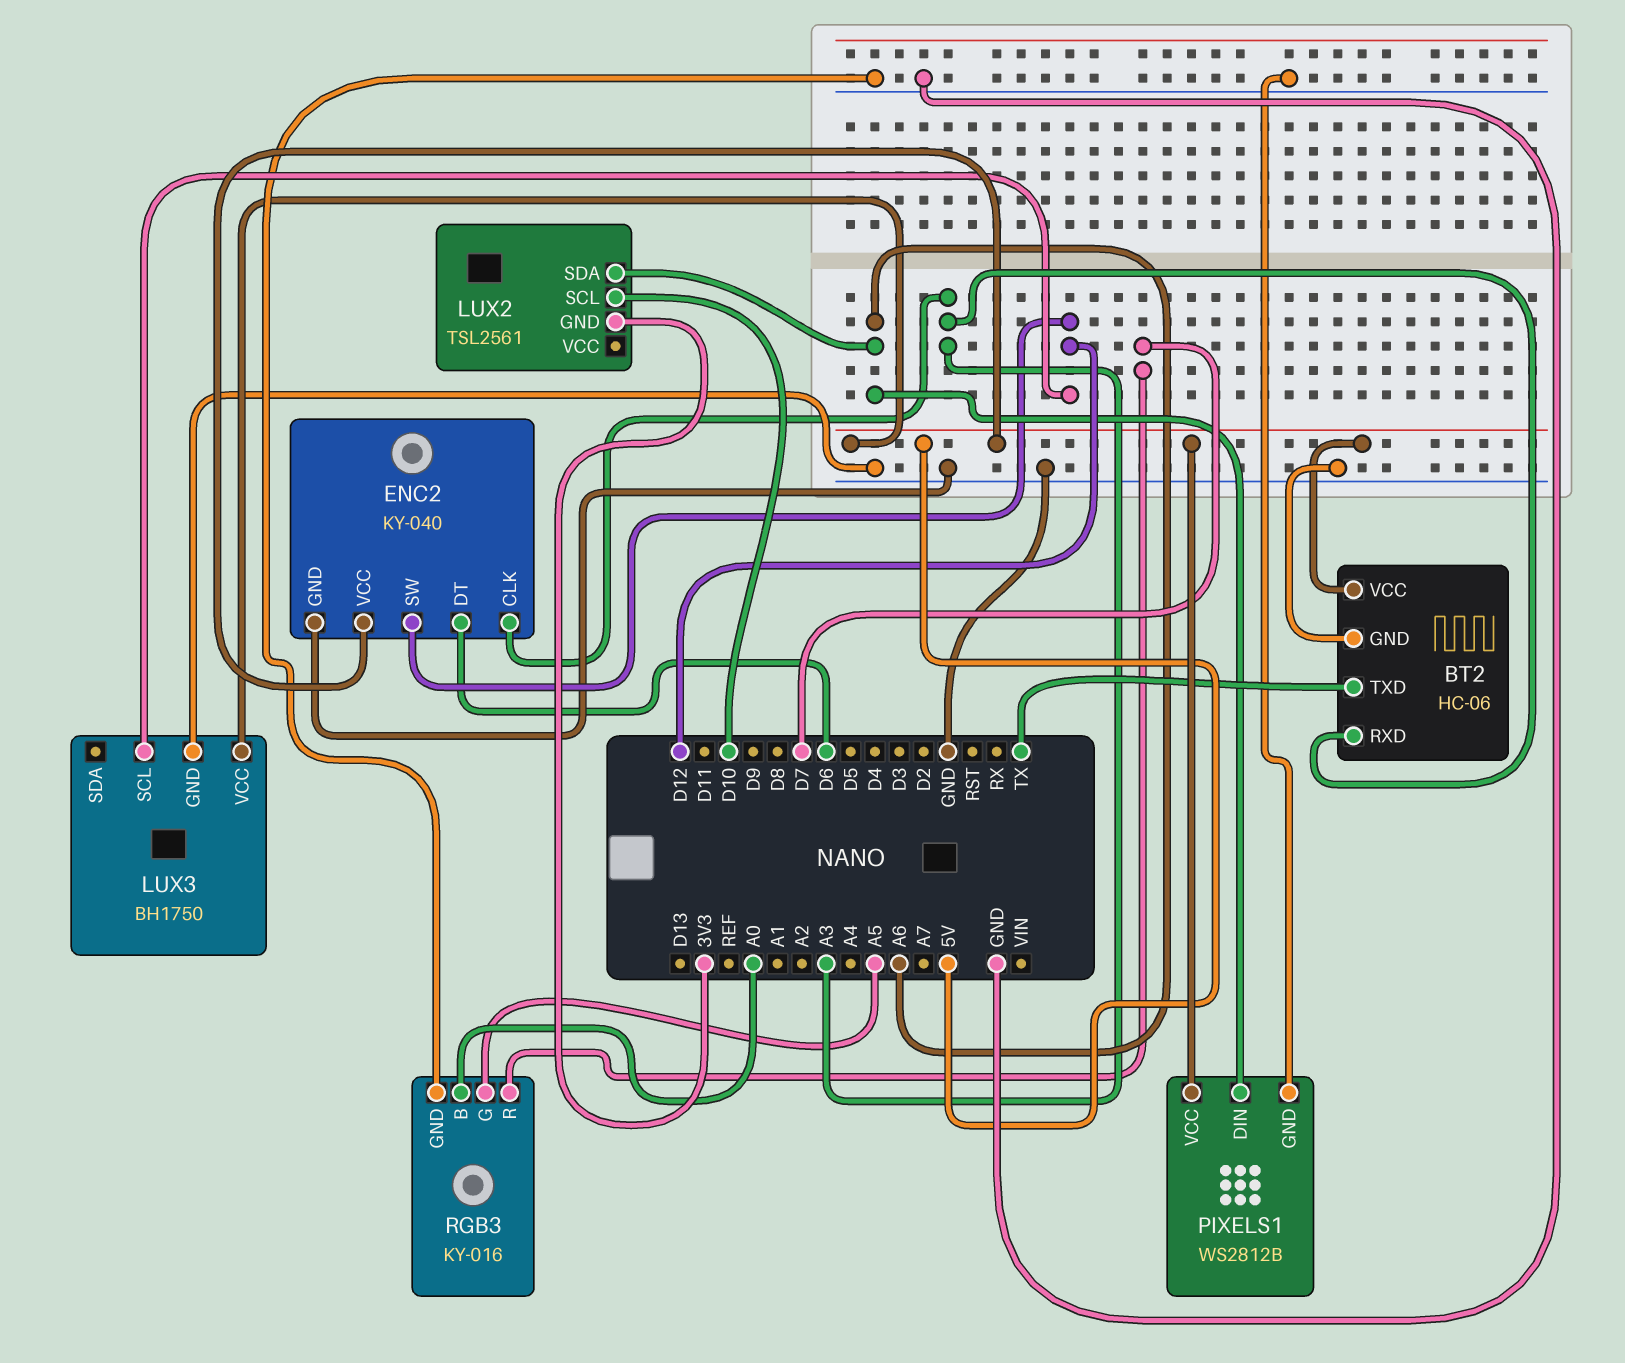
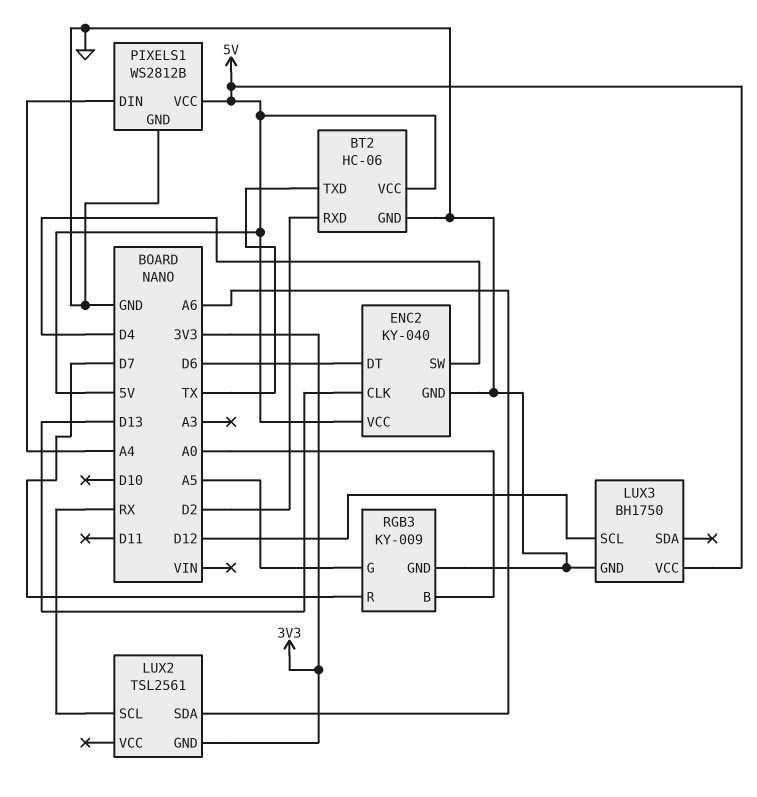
BT2 pin RXD: A3 -> D2
ENC2 pin CLK: A3 -> D13
ENC2 pin SW: D12 -> D4
LUX2 pin SCL: D10 -> RX
PIXELS1 pin DIN: A6 -> A4
RGB3: KY-016 -> KY-009

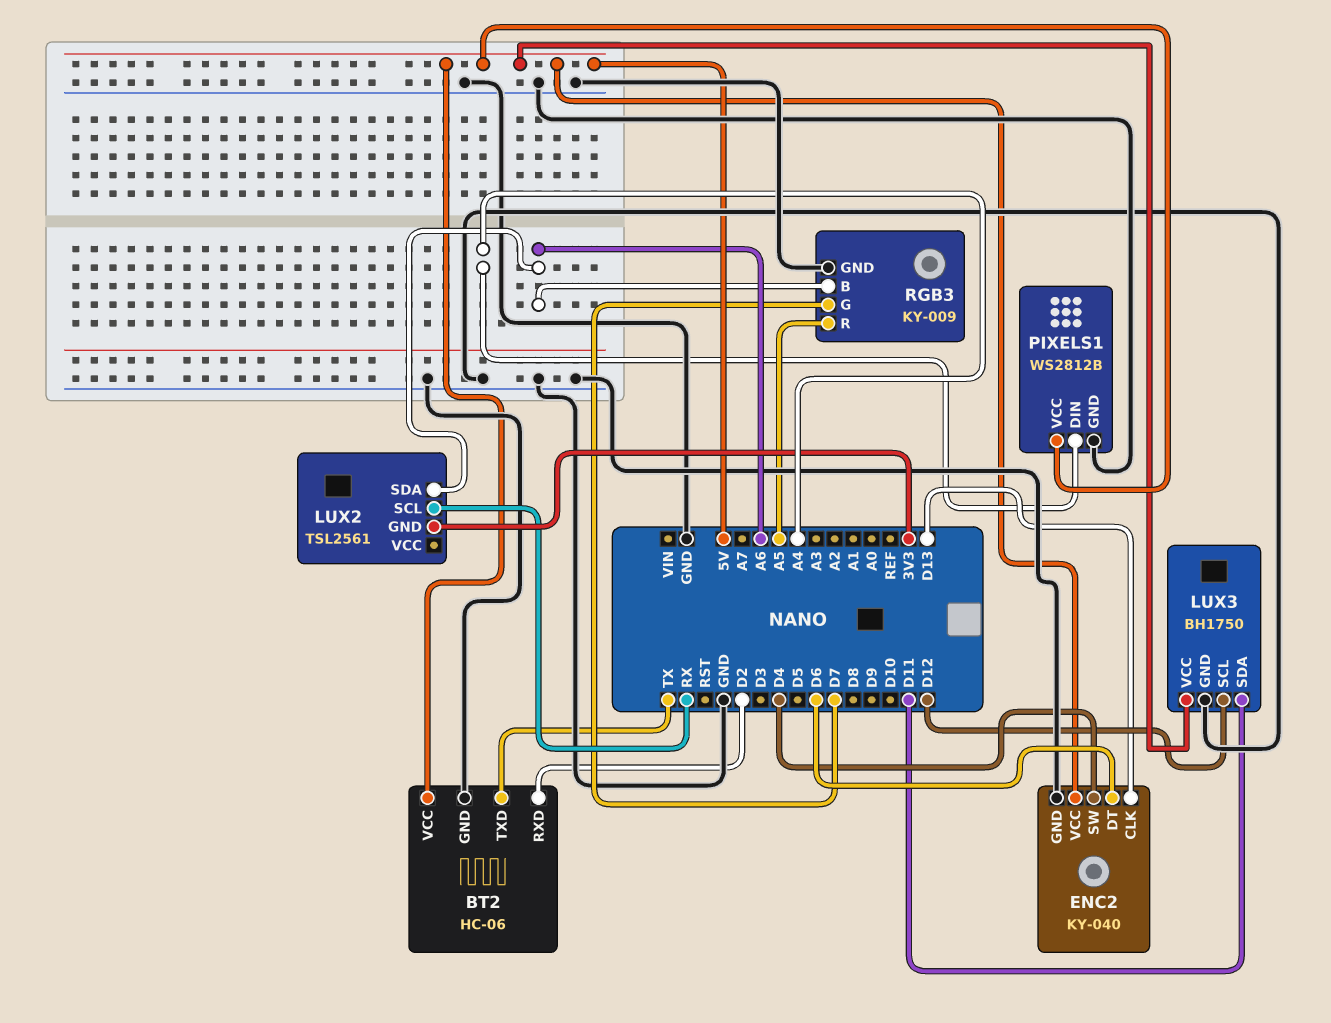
LUX3 pin SDA: none -> D11
RGB3 pin B: A0 -> A6
RGB3 pin G: A5 -> D7
RGB3 pin R: D7 -> A5

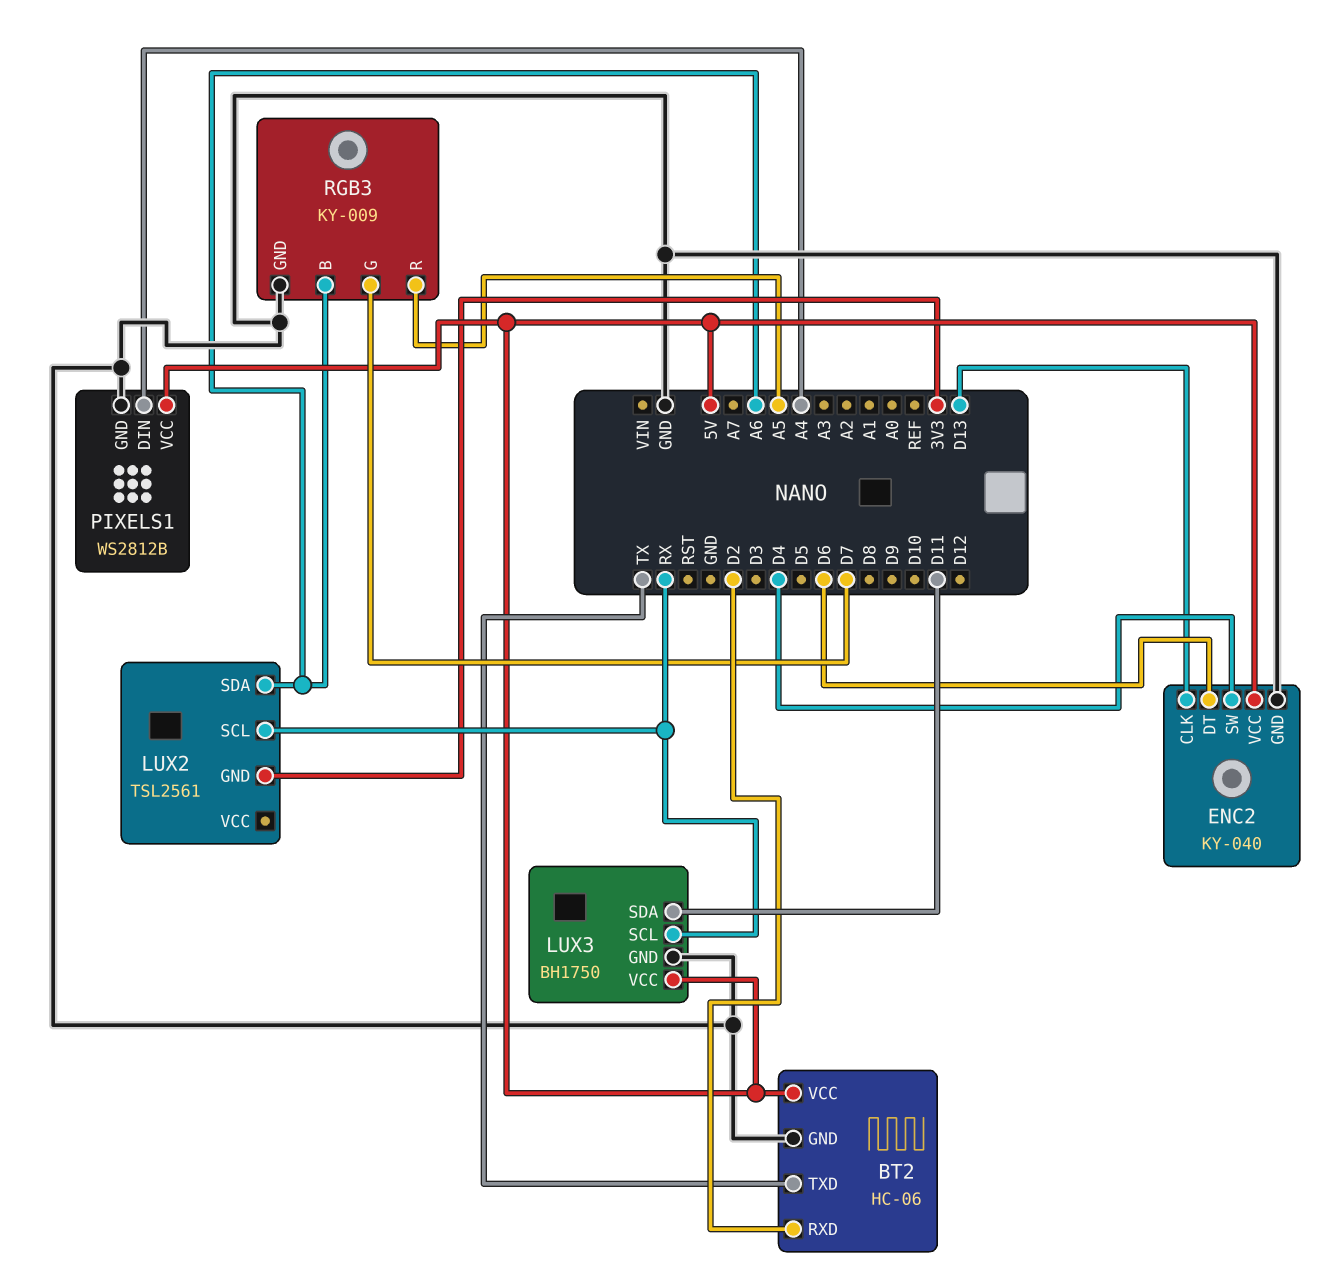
LUX3 pin SCL: D12 -> RX

